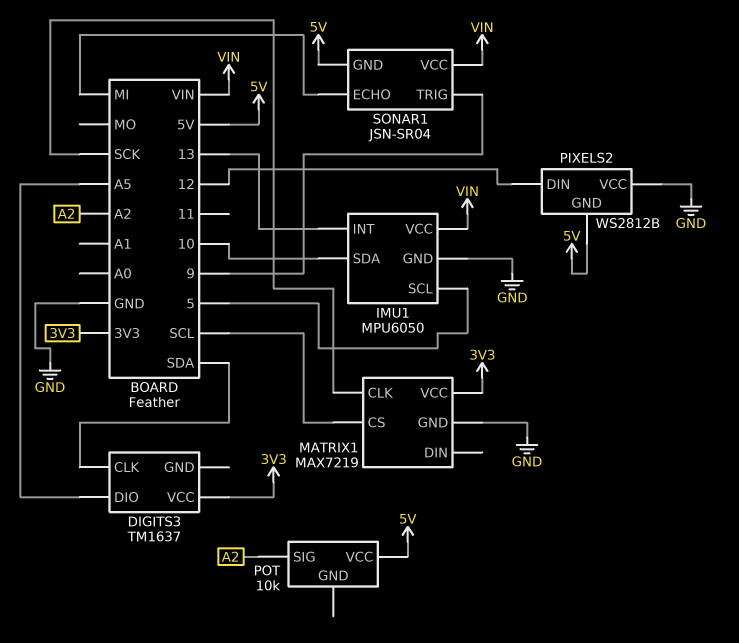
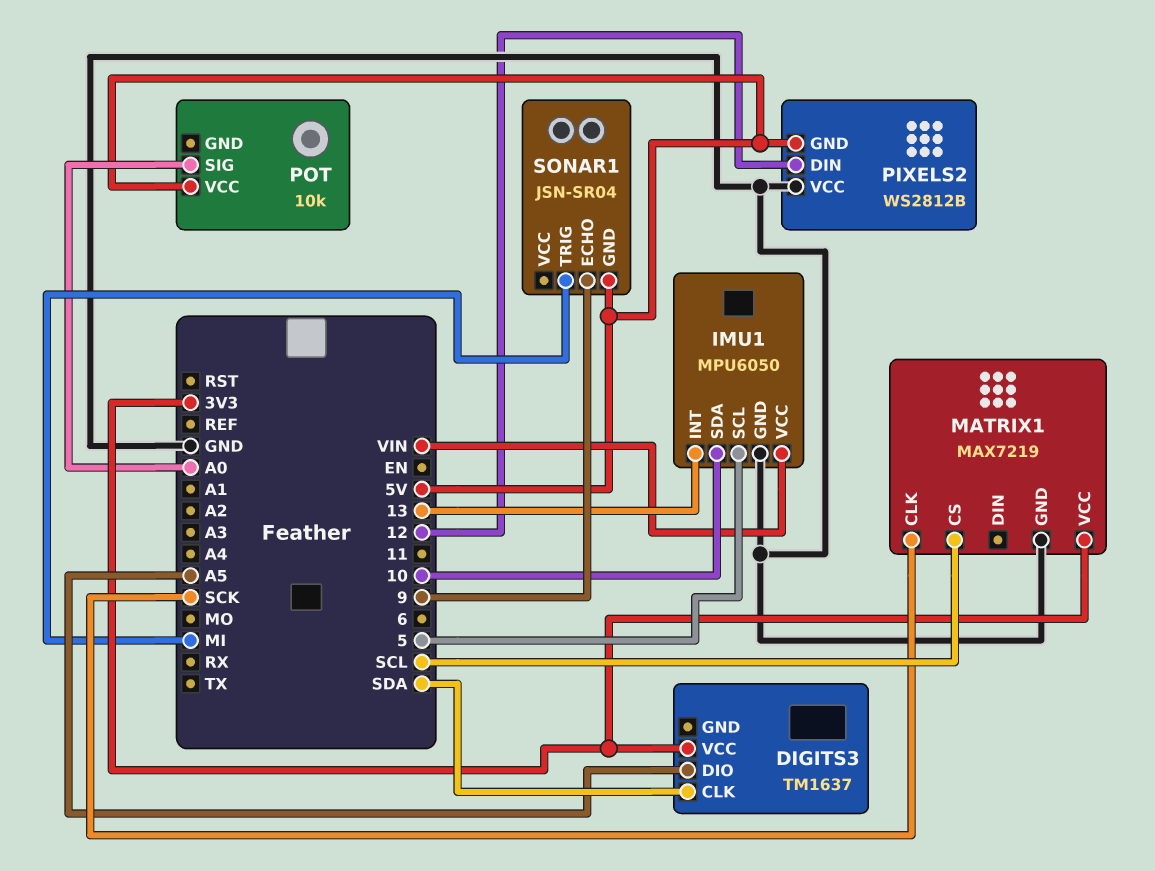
POT pin SIG: A2 -> A0
SONAR1 pin ECHO: MI -> 9
SONAR1 pin TRIG: 9 -> MI
SONAR1 pin VCC: VIN -> none

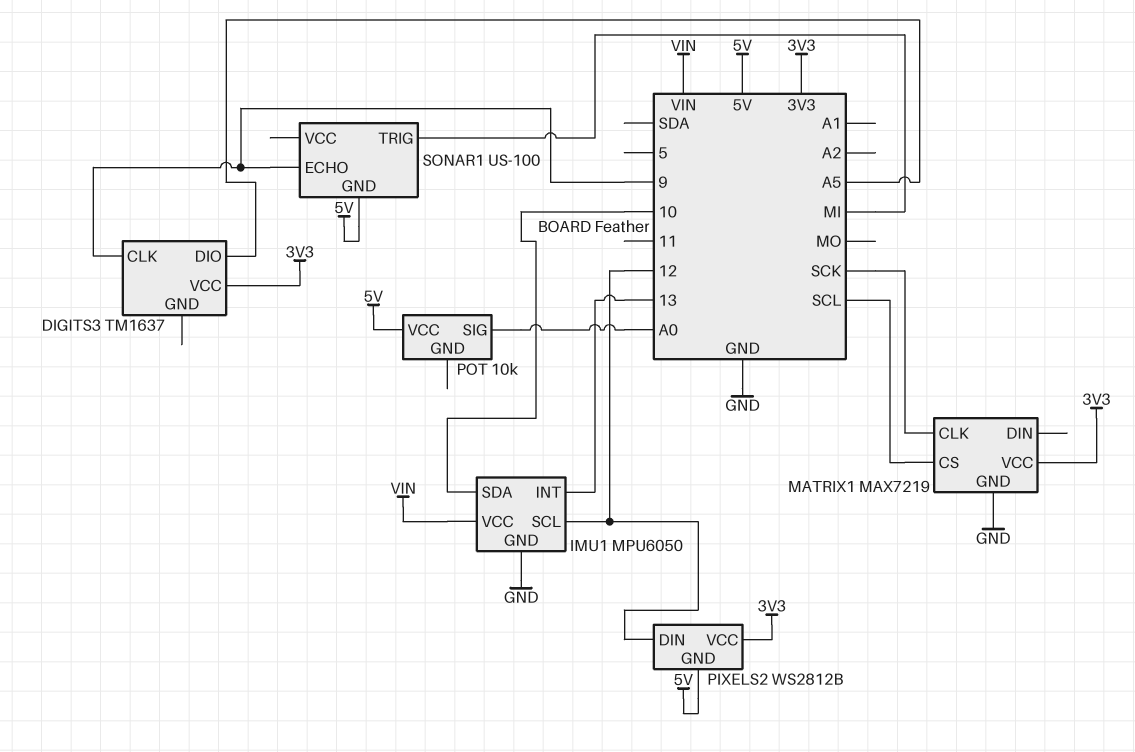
DIGITS3 pin CLK: SDA -> 9
IMU1 pin SCL: 5 -> 12
PIXELS2 pin VCC: GND -> 3V3
SONAR1: JSN-SR04 -> US-100

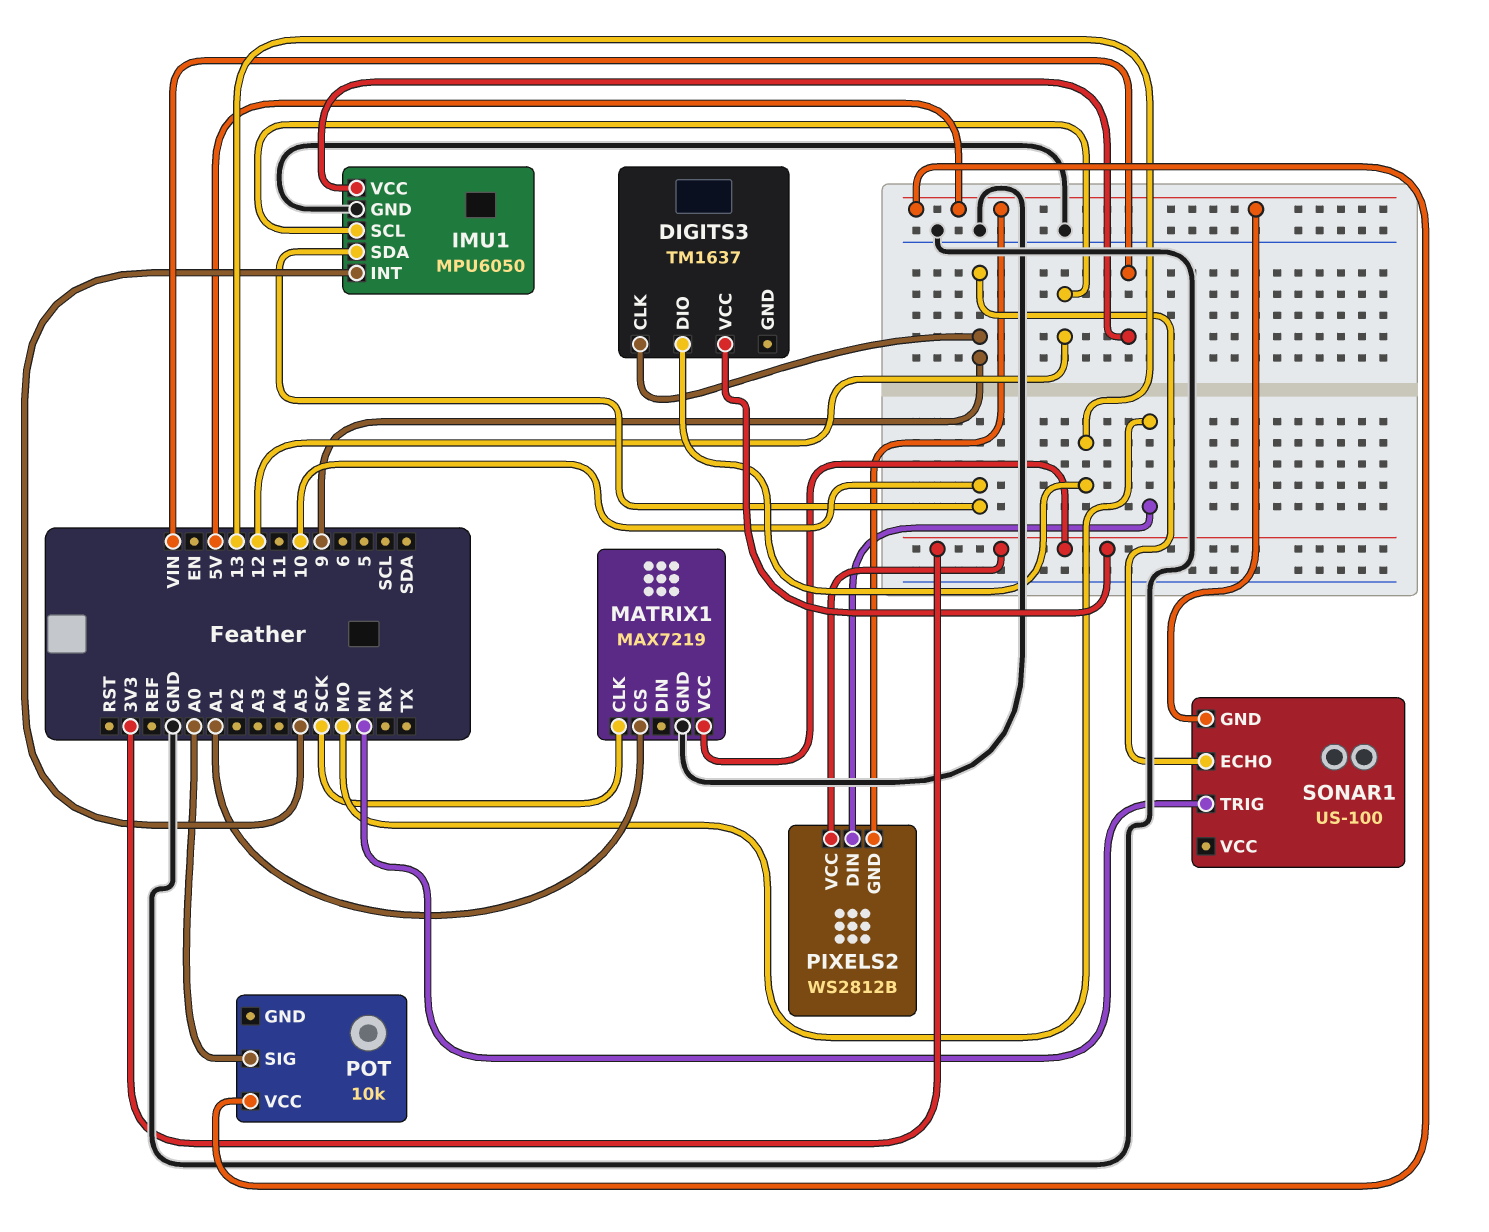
DIGITS3 pin DIO: A5 -> 13
IMU1 pin INT: 13 -> A5
MATRIX1 pin CS: SCL -> A1
PIXELS2 pin DIN: 12 -> MO

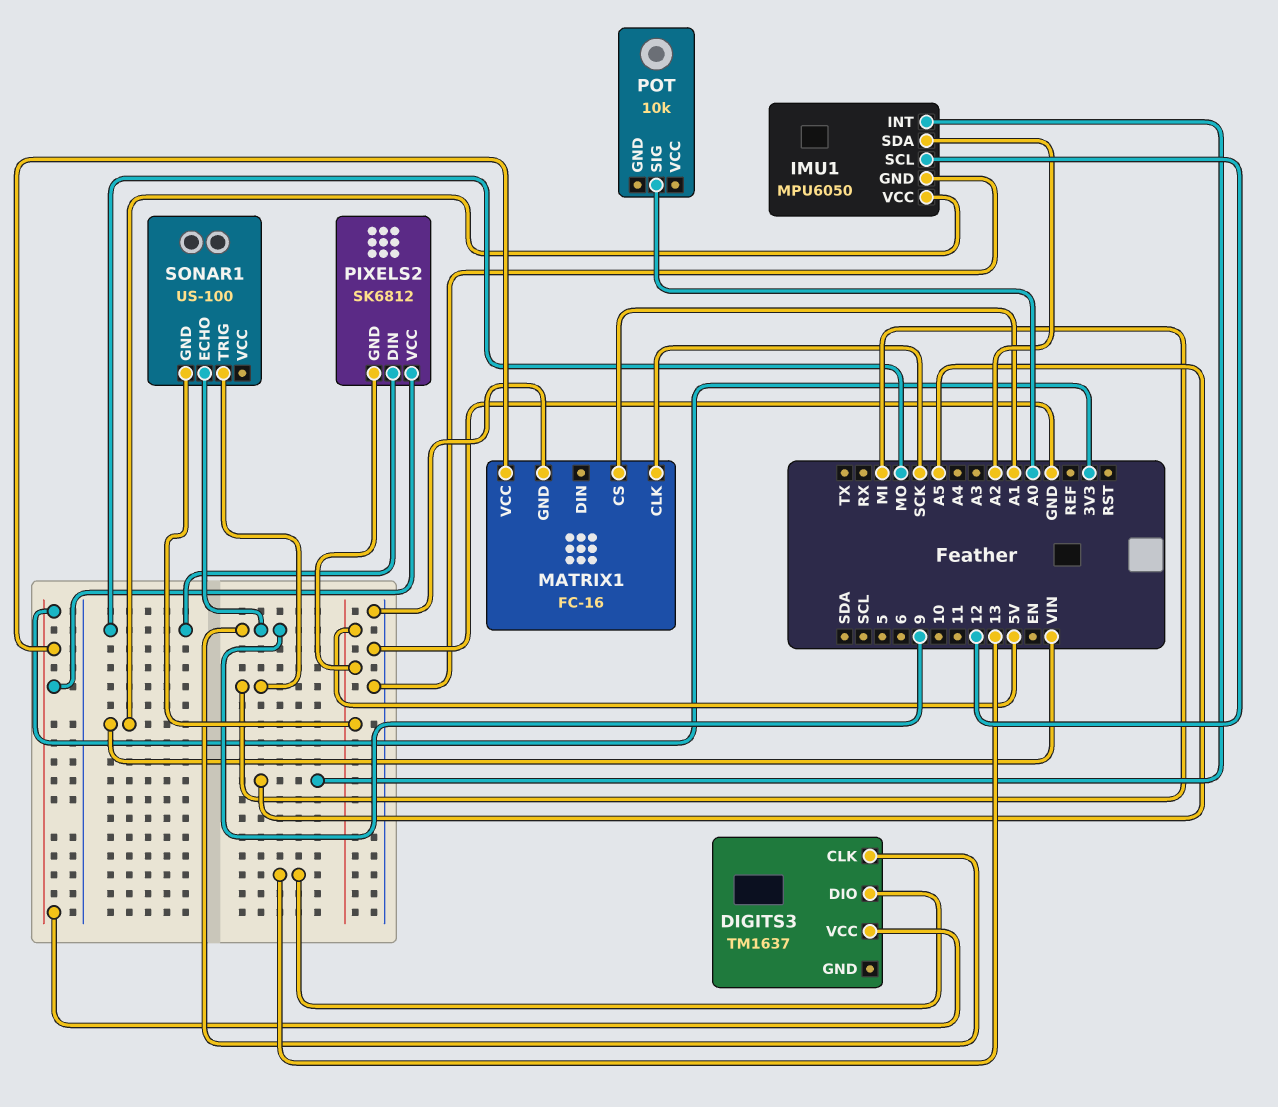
IMU1 pin SDA: 10 -> A2
MATRIX1: MAX7219 -> FC-16
PIXELS2: WS2812B -> SK6812
POT pin VCC: 5V -> none

